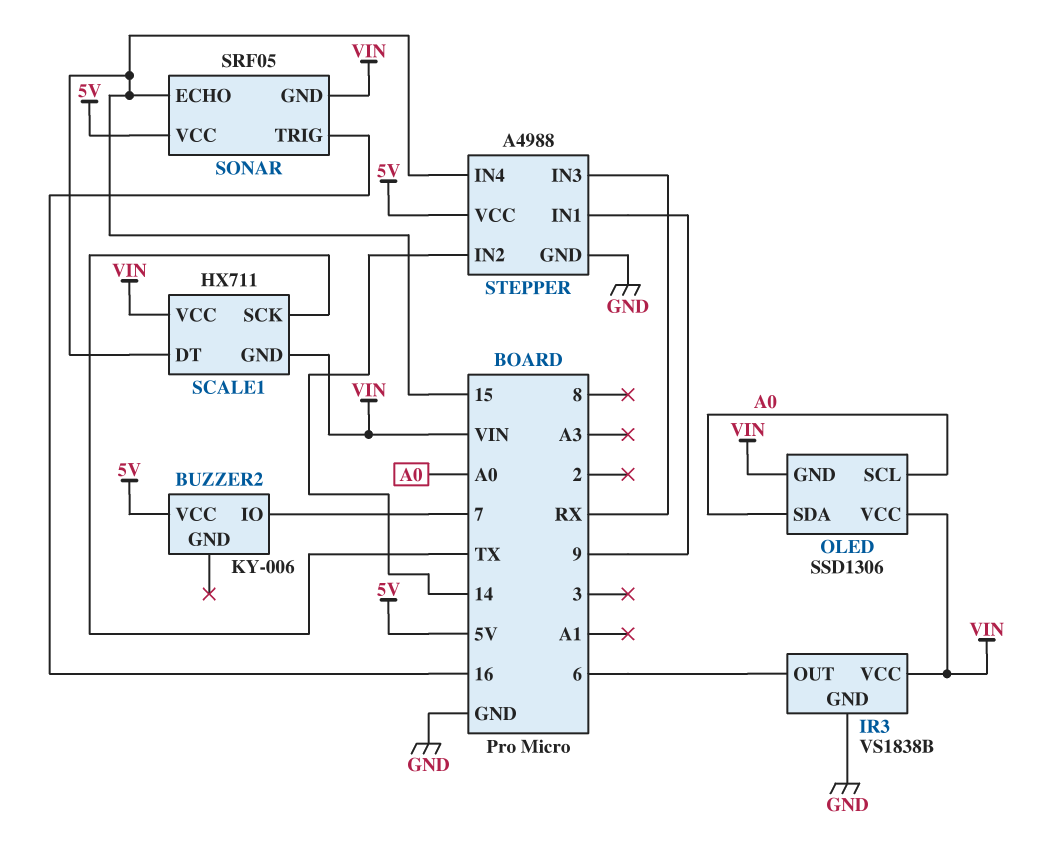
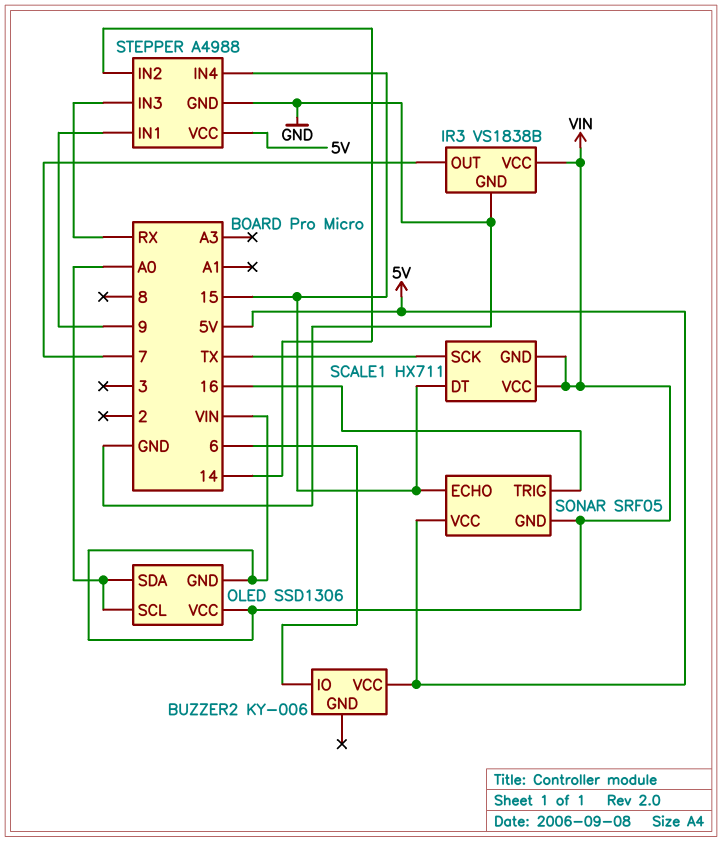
BUZZER2 pin IO: 7 -> 6
IR3 pin OUT: 6 -> 7

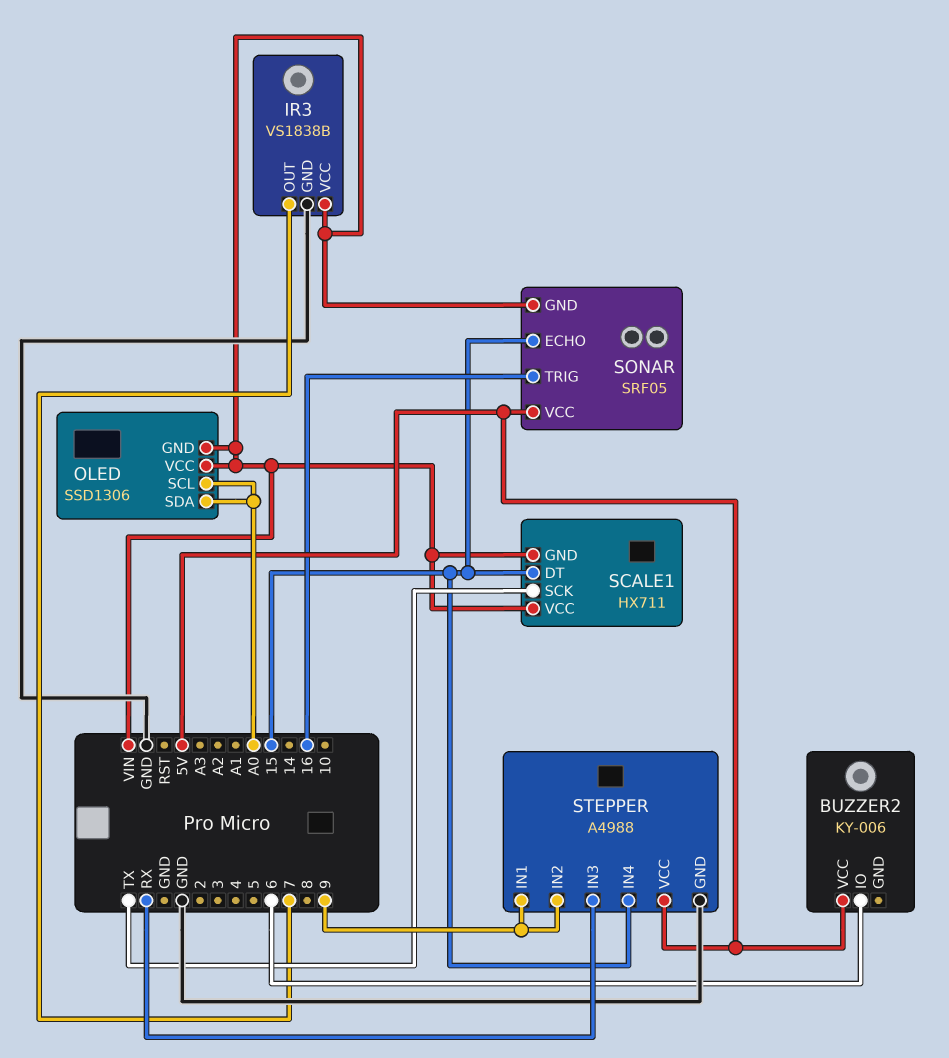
STEPPER pin IN2: 14 -> 9

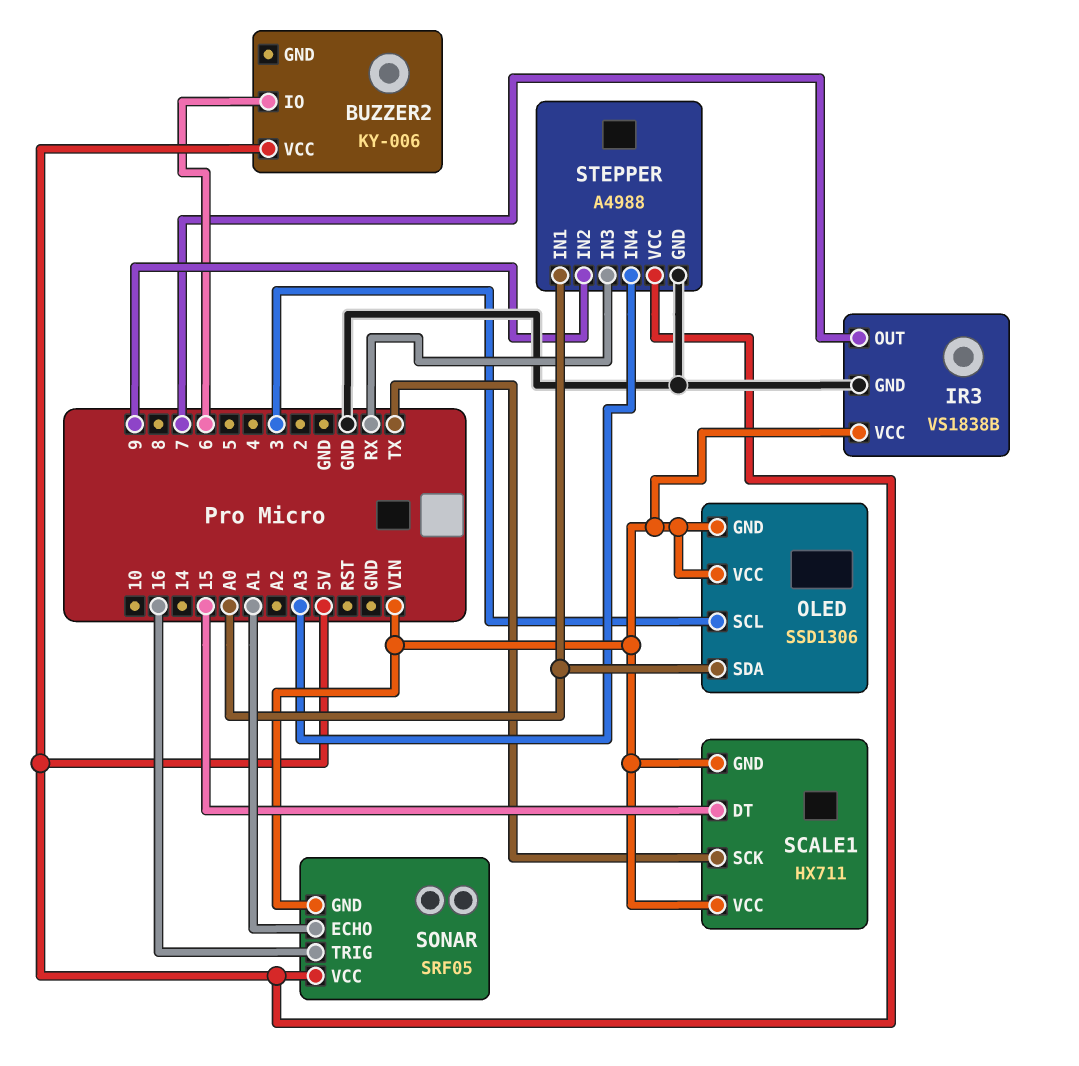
OLED pin SCL: A0 -> 3
SONAR pin ECHO: 15 -> A1
STEPPER pin IN1: 9 -> A0
STEPPER pin IN4: 15 -> A3

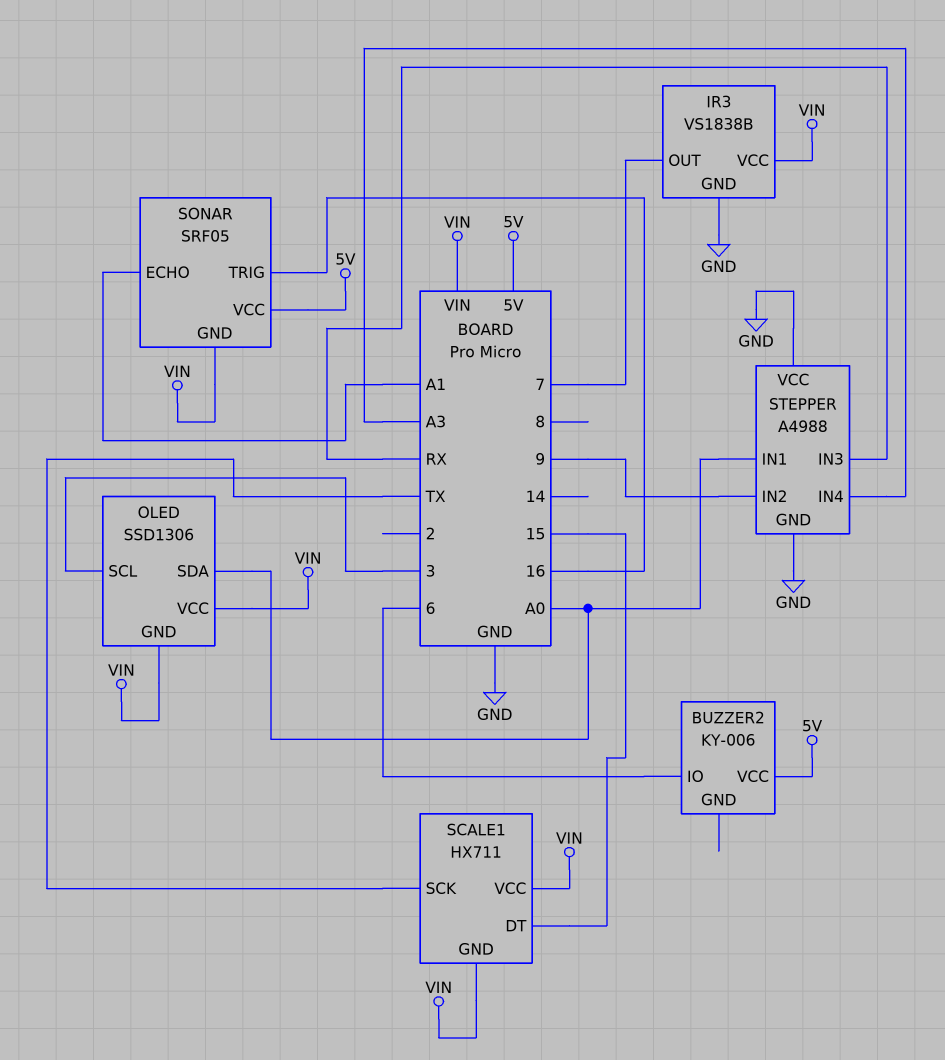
STEPPER pin VCC: 5V -> GND

